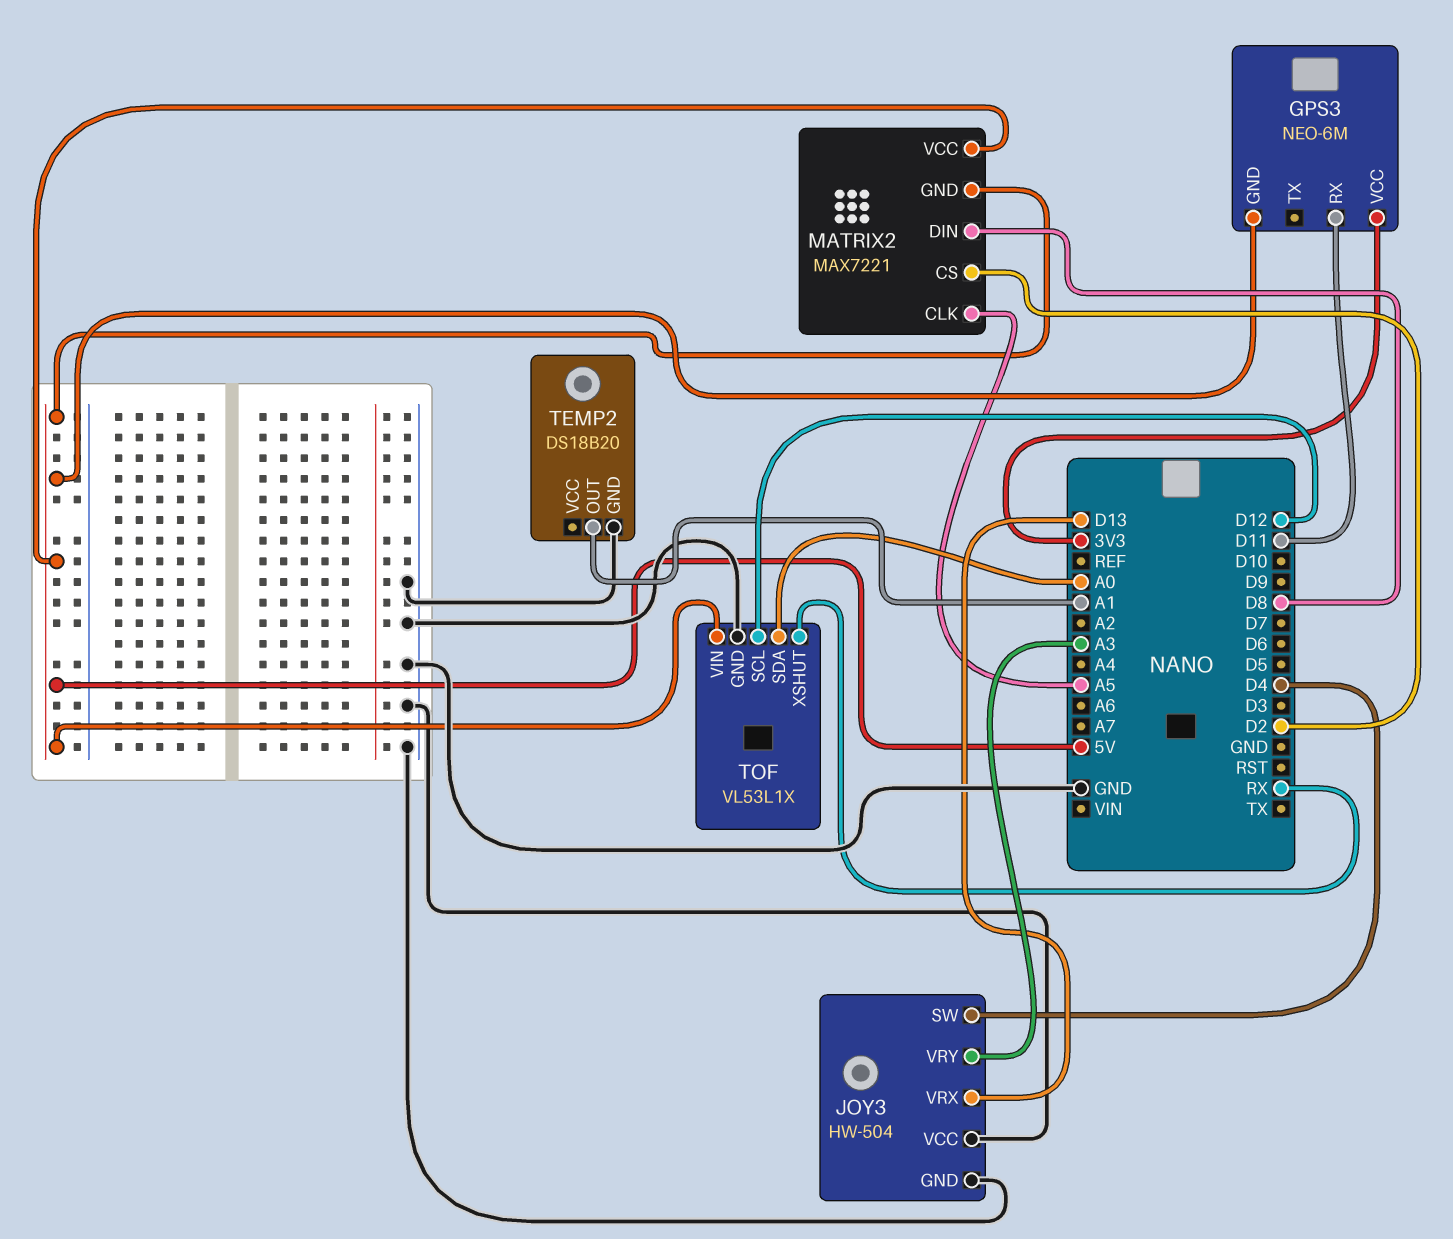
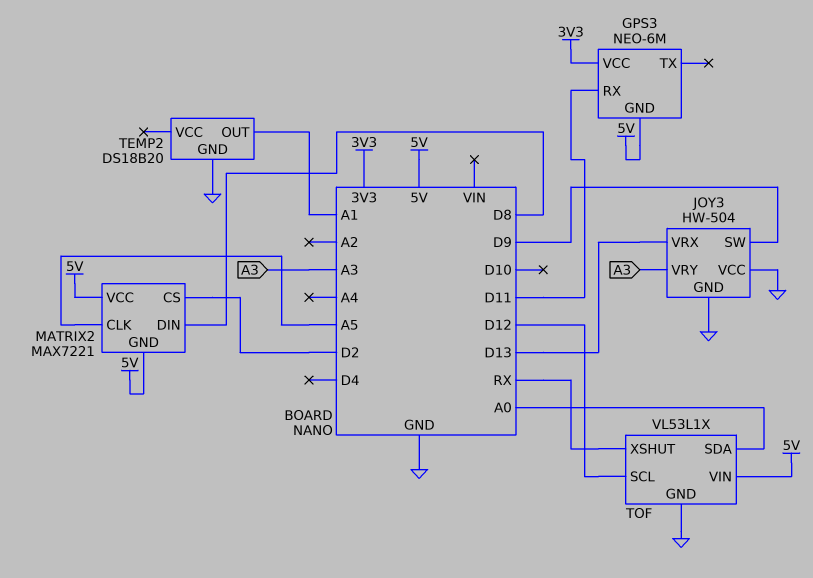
JOY3 pin SW: D4 -> D9

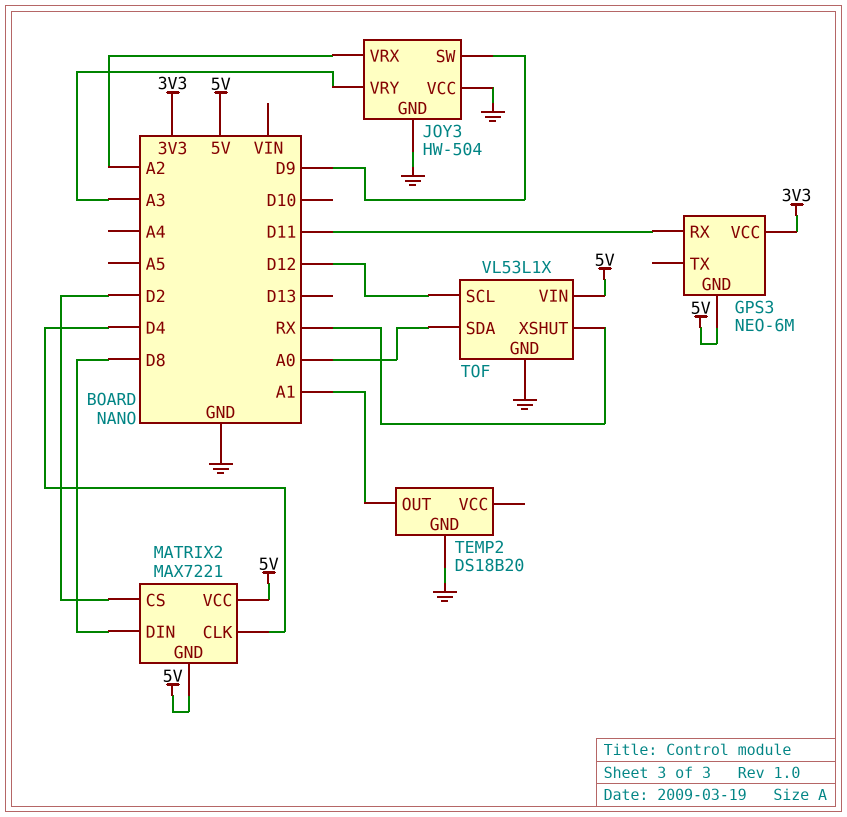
JOY3 pin VRX: D13 -> A2
MATRIX2 pin CLK: A5 -> D4

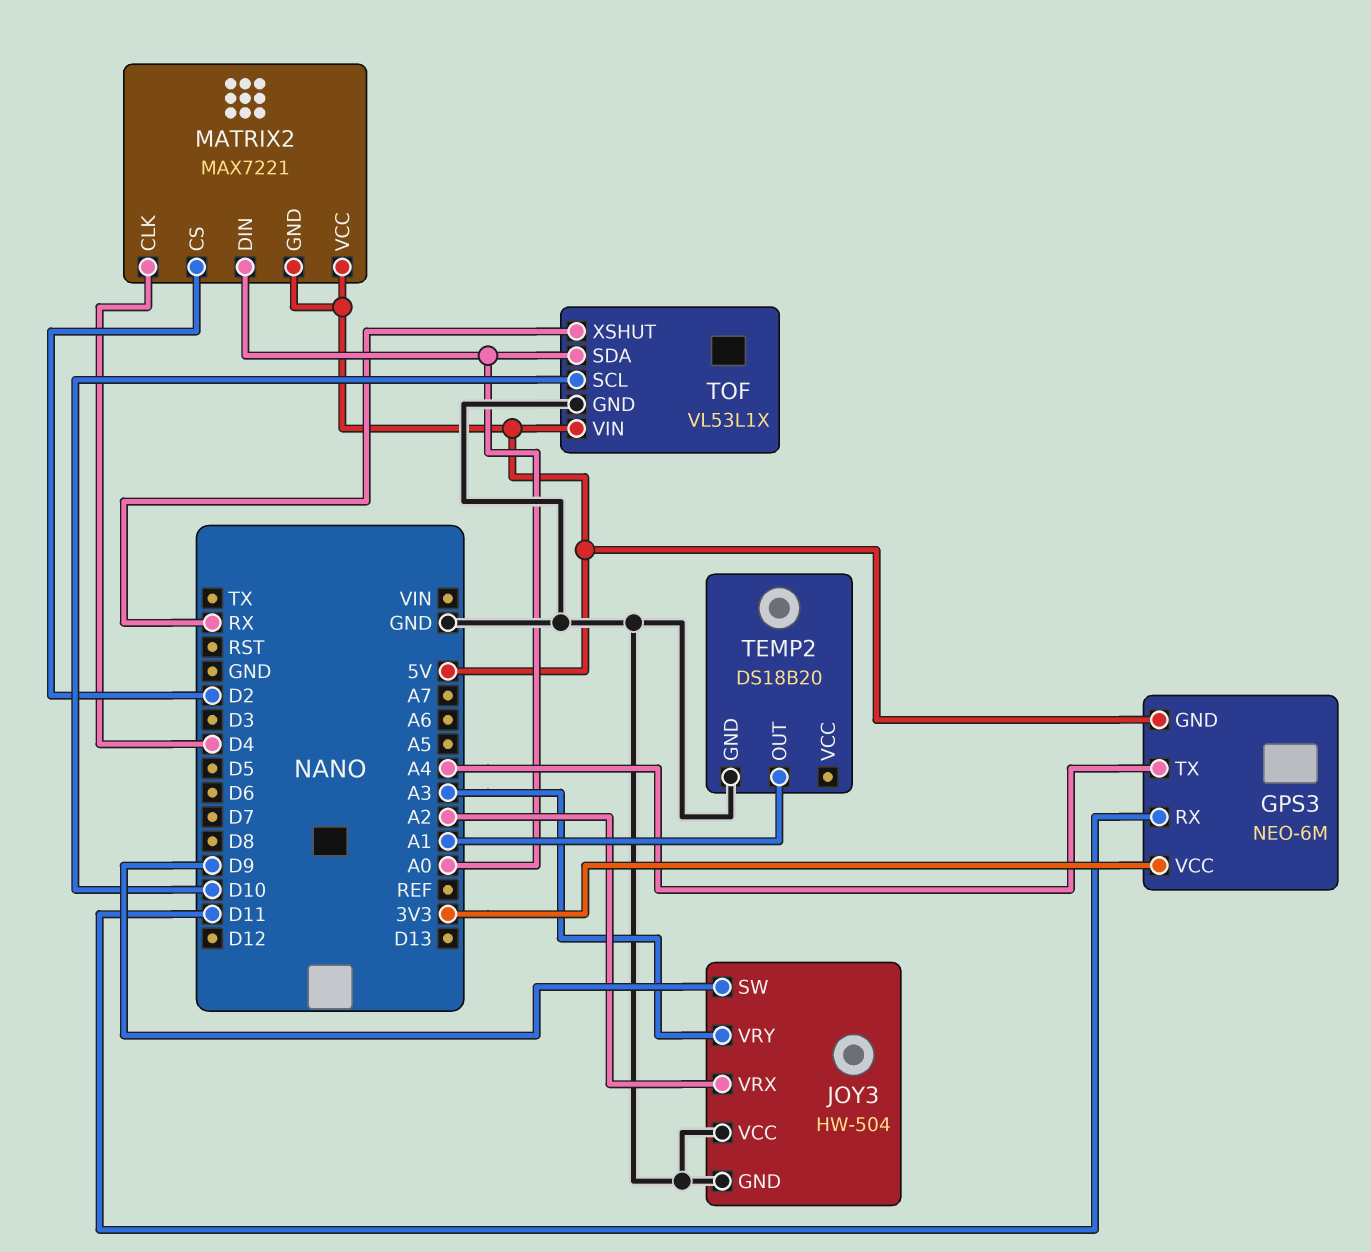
GPS3 pin TX: none -> A4
MATRIX2 pin DIN: D8 -> A0
TOF pin SCL: D12 -> D10

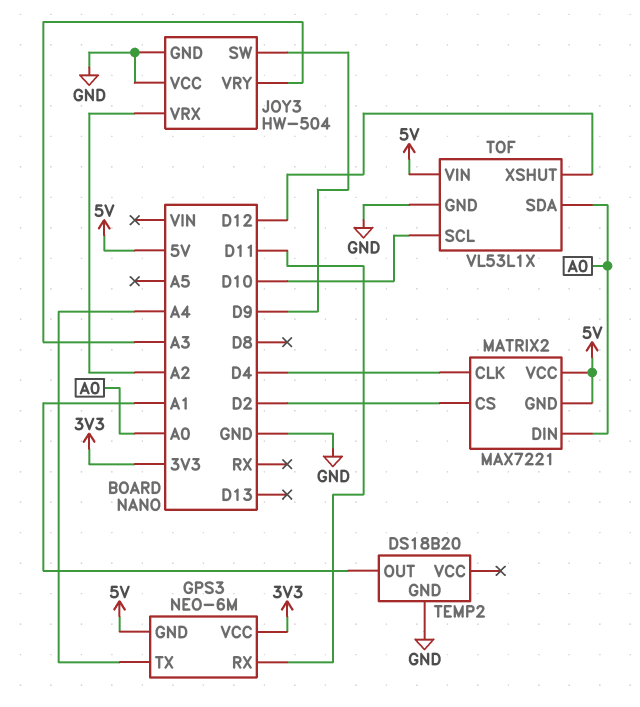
TOF pin XSHUT: RX -> D12

